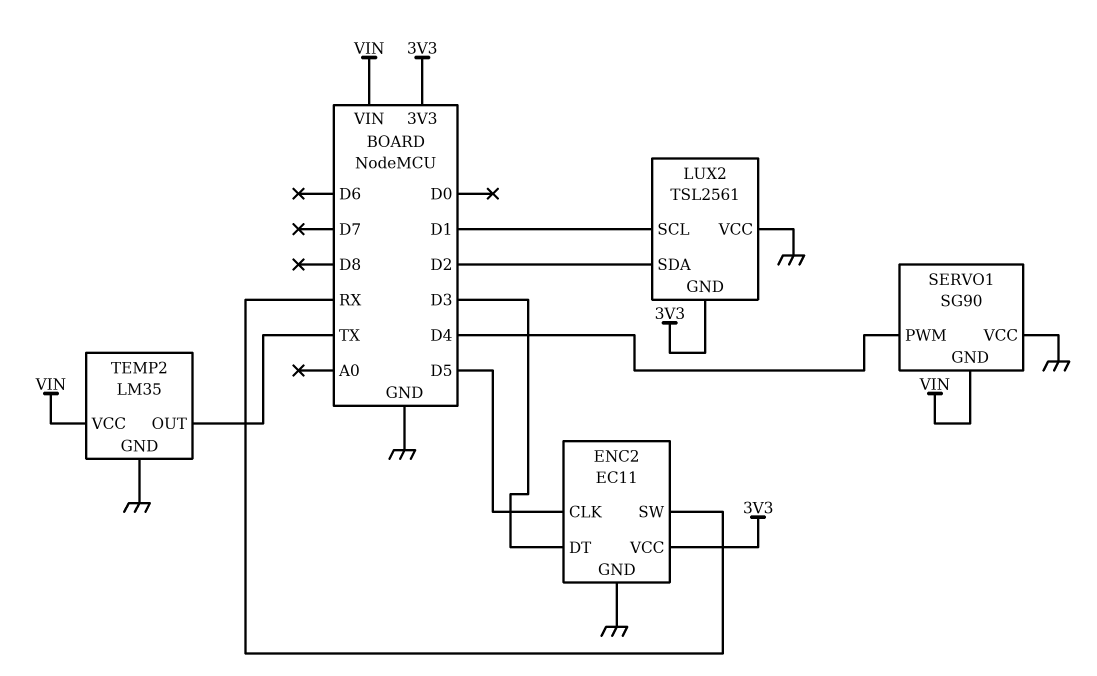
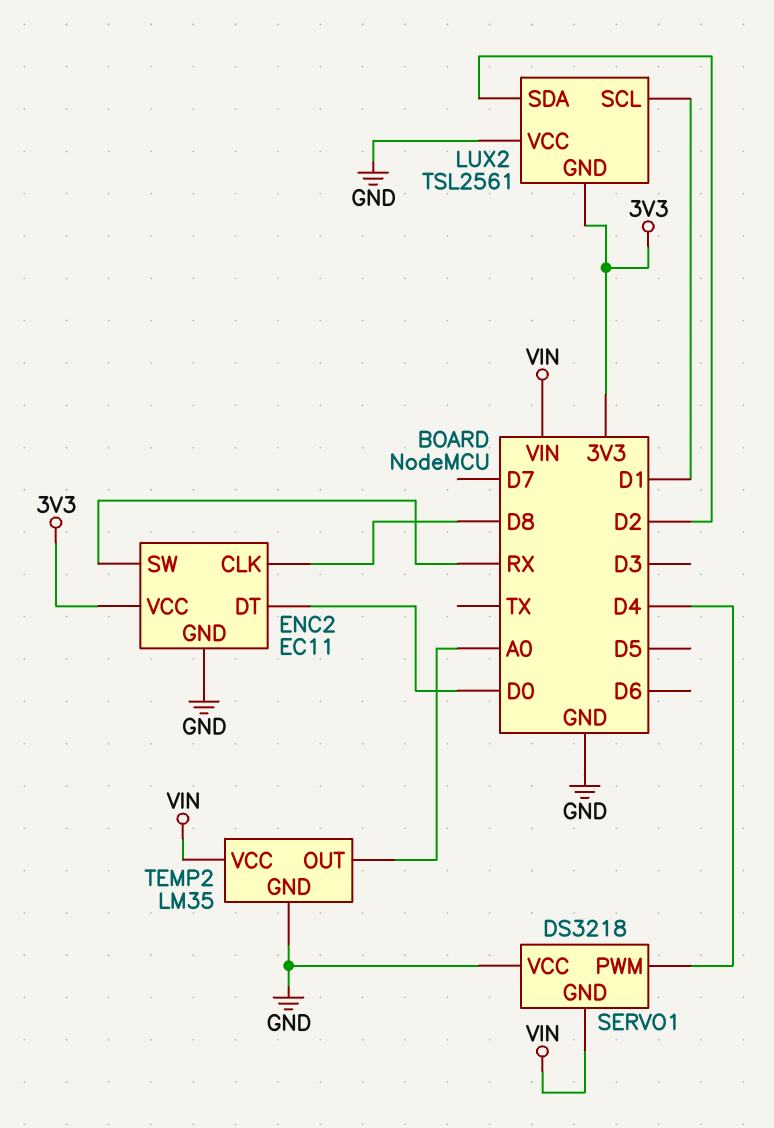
ENC2 pin CLK: D5 -> D8
ENC2 pin DT: D3 -> D0
SERVO1: SG90 -> DS3218
TEMP2 pin OUT: TX -> A0

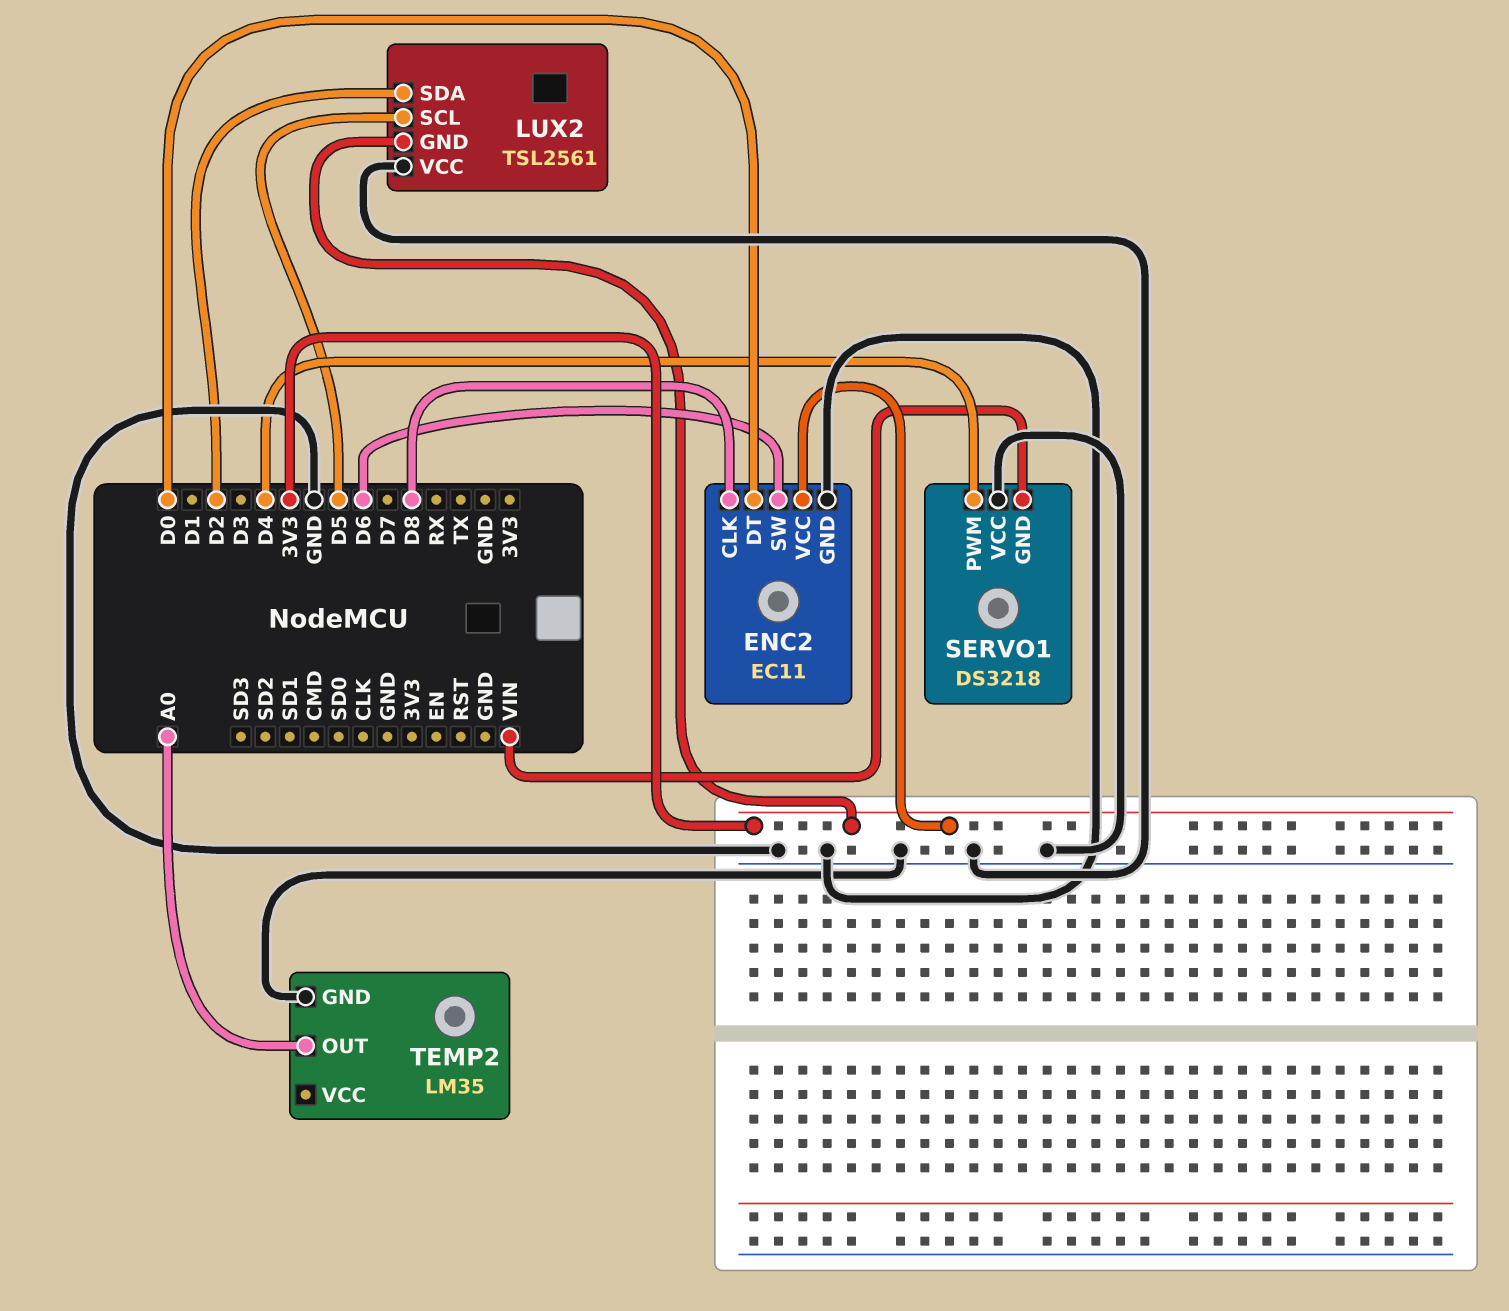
ENC2 pin SW: RX -> D6
LUX2 pin SCL: D1 -> D5
TEMP2 pin VCC: VIN -> none

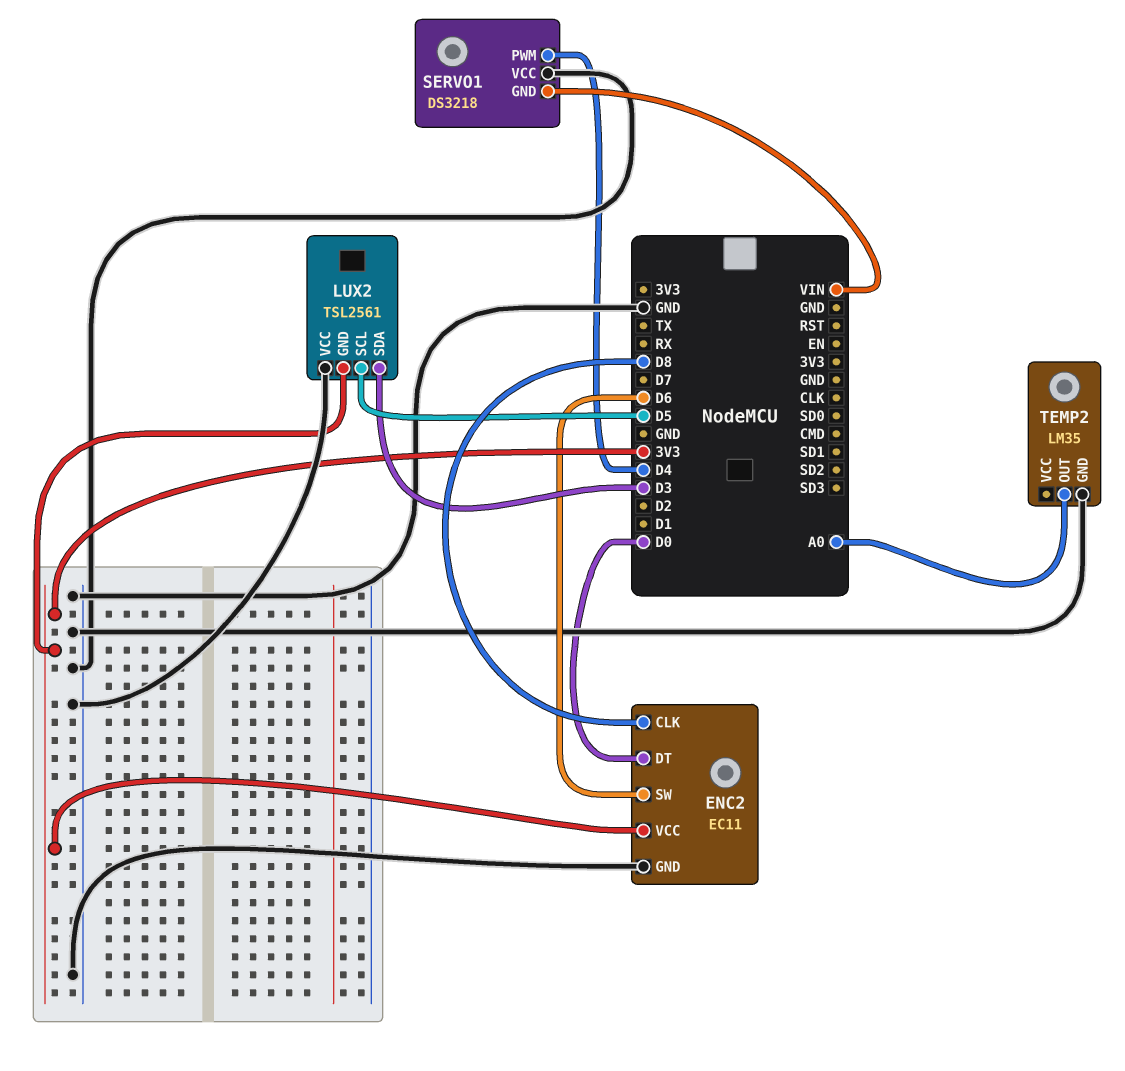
LUX2 pin SDA: D2 -> D3

